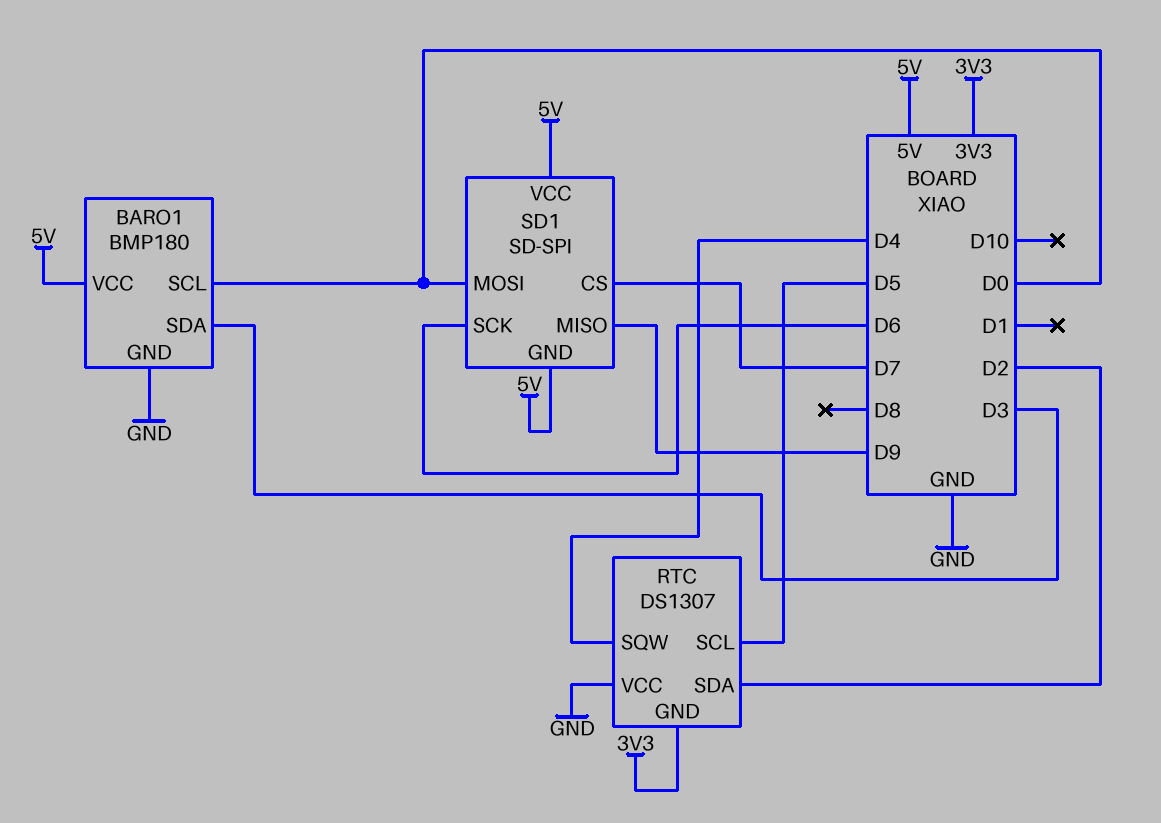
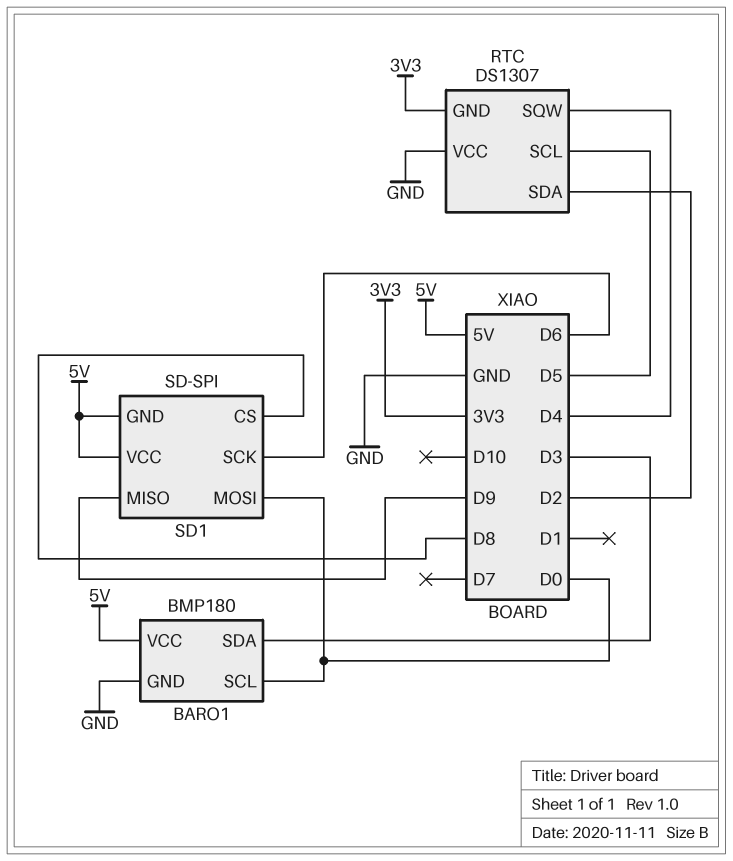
SD1 pin CS: D7 -> D8

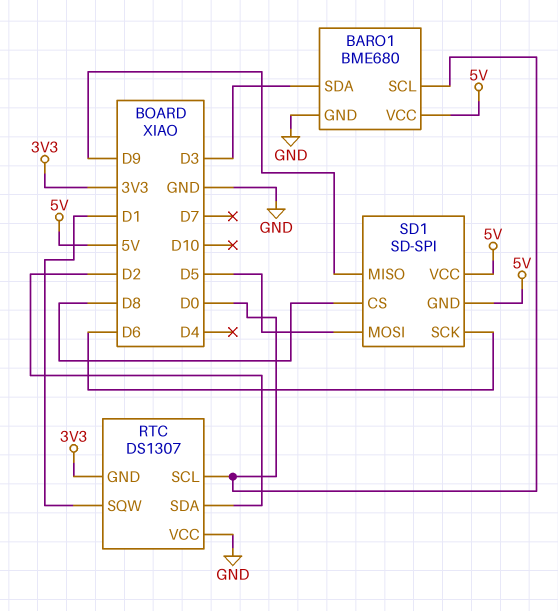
BARO1: BMP180 -> BME680
RTC pin SCL: D5 -> D0
RTC pin SQW: D4 -> D1
SD1 pin MOSI: D0 -> D5

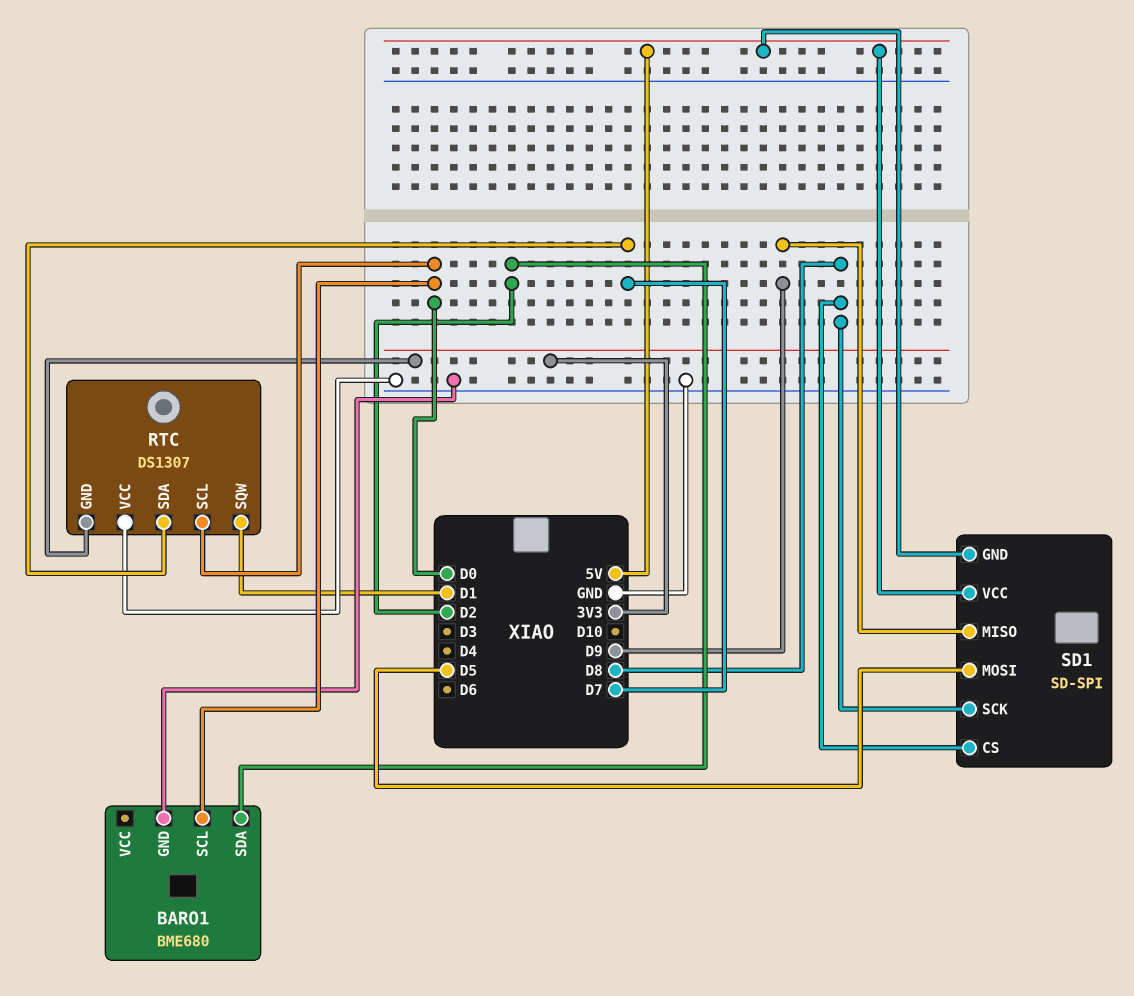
BARO1 pin SDA: D3 -> D2
BARO1 pin VCC: 5V -> none
RTC pin SDA: D2 -> D7
SD1 pin SCK: D6 -> D8

